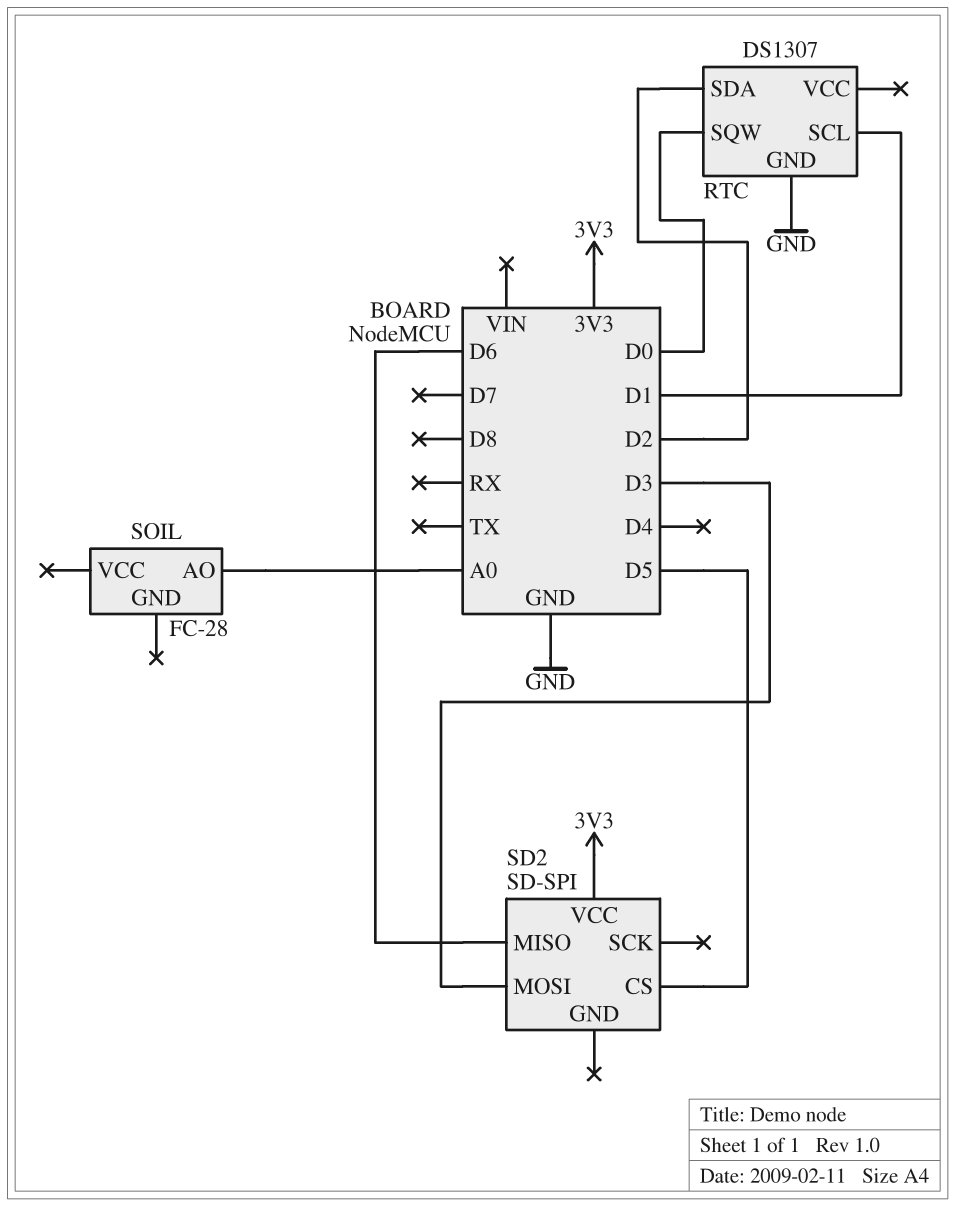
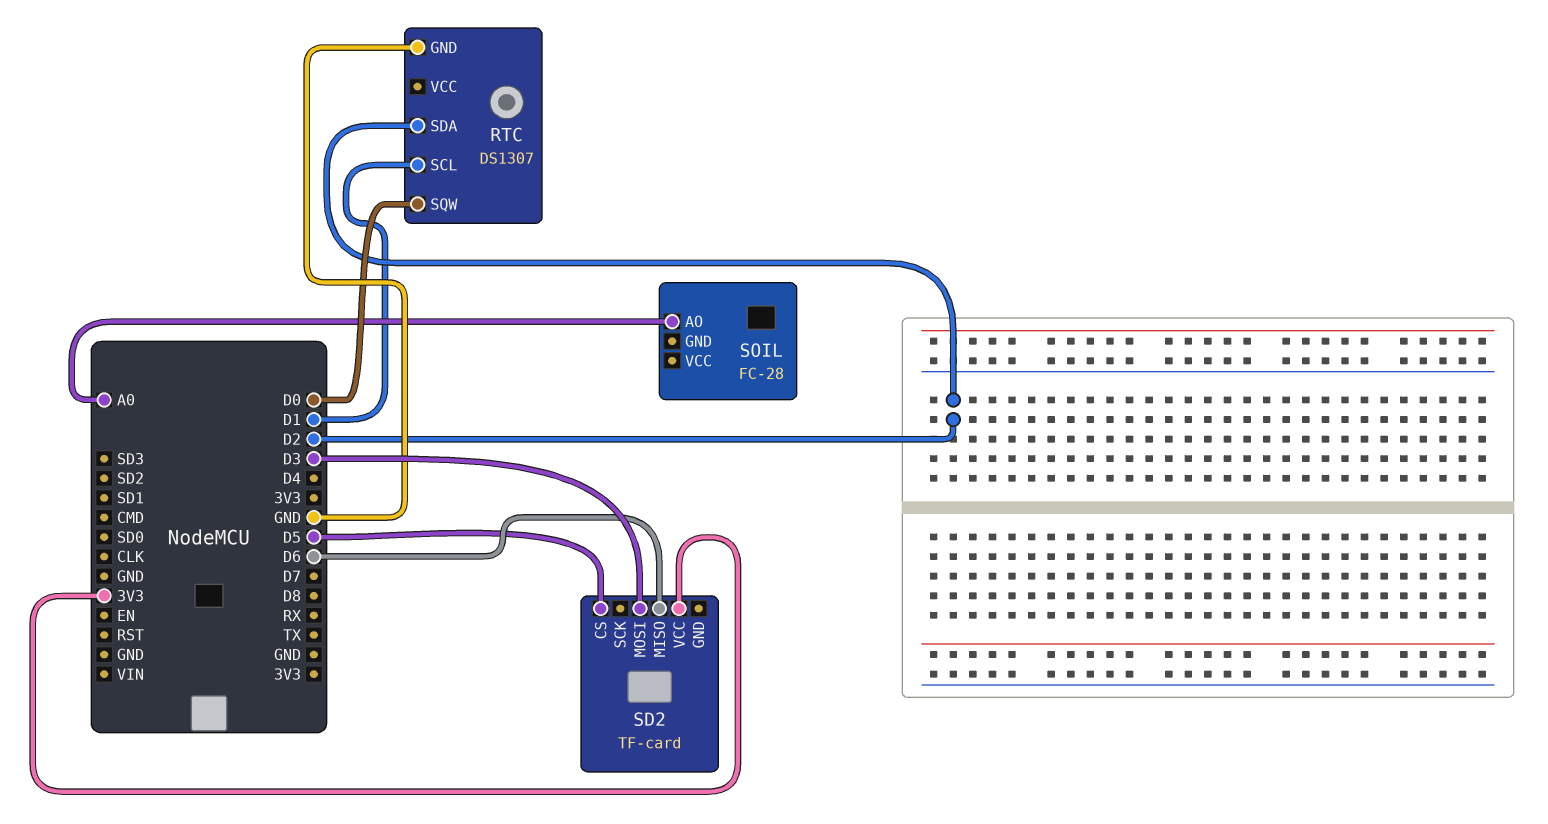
SD2: SD-SPI -> TF-card

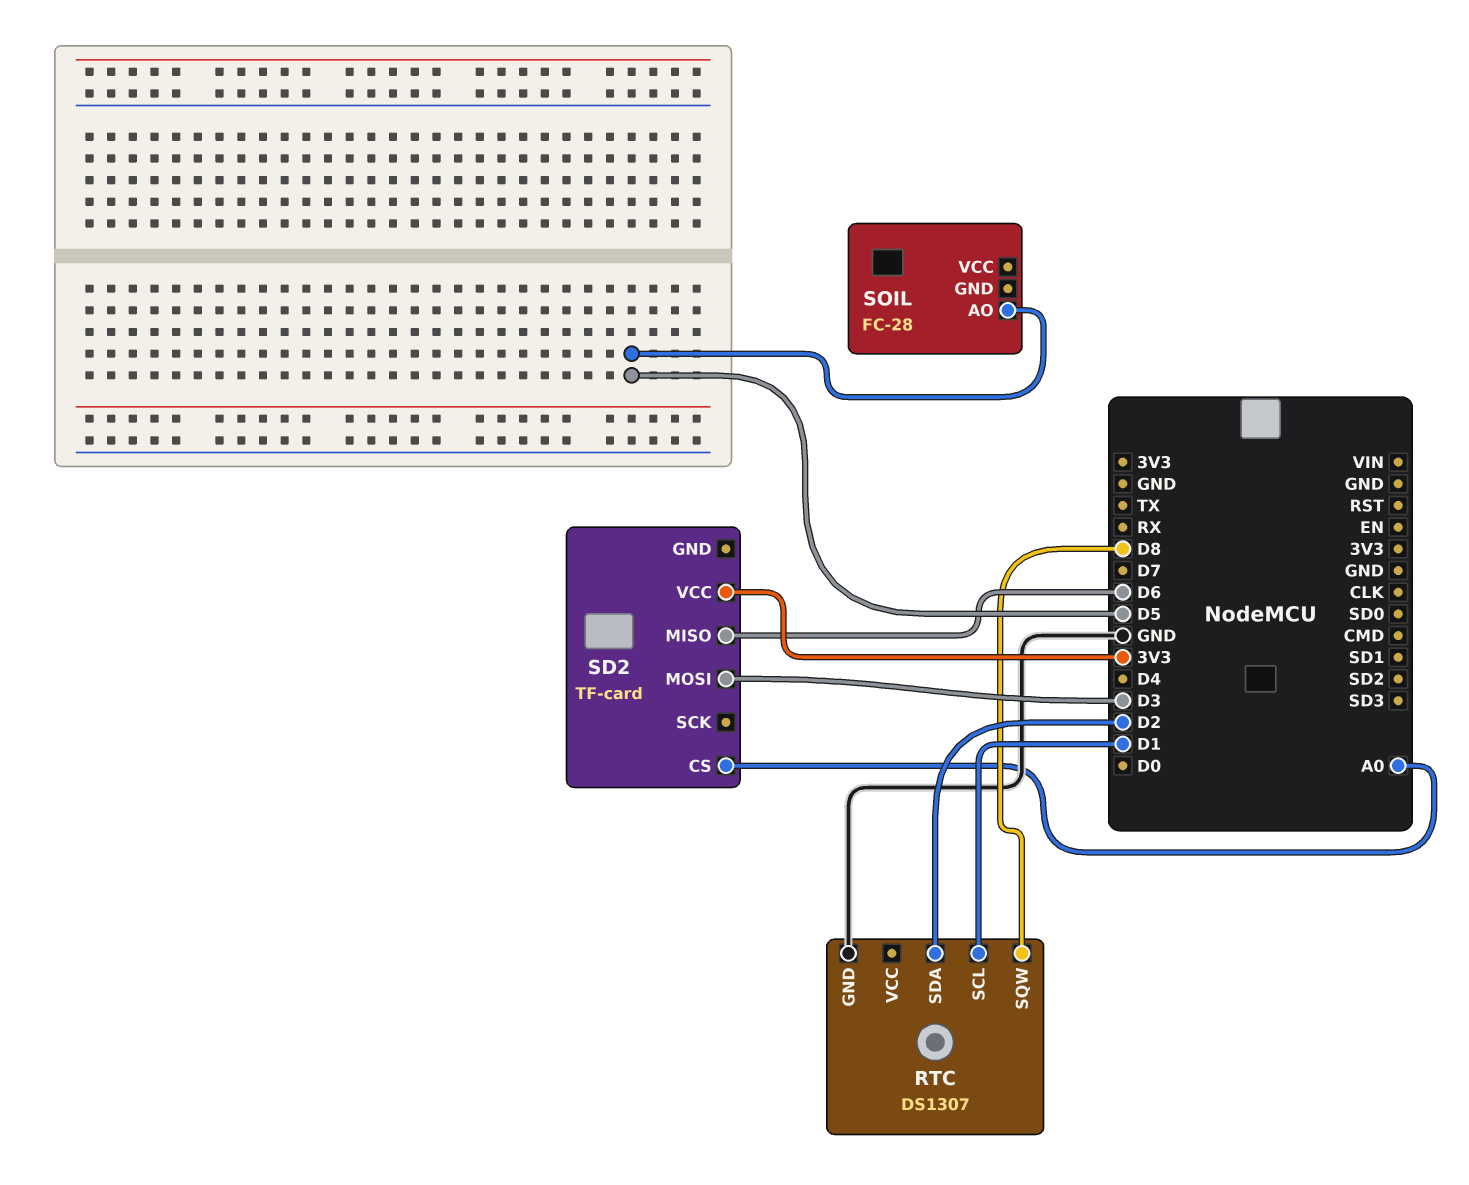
RTC pin SQW: D0 -> D8
SD2 pin CS: D5 -> A0
SOIL pin AO: A0 -> D5

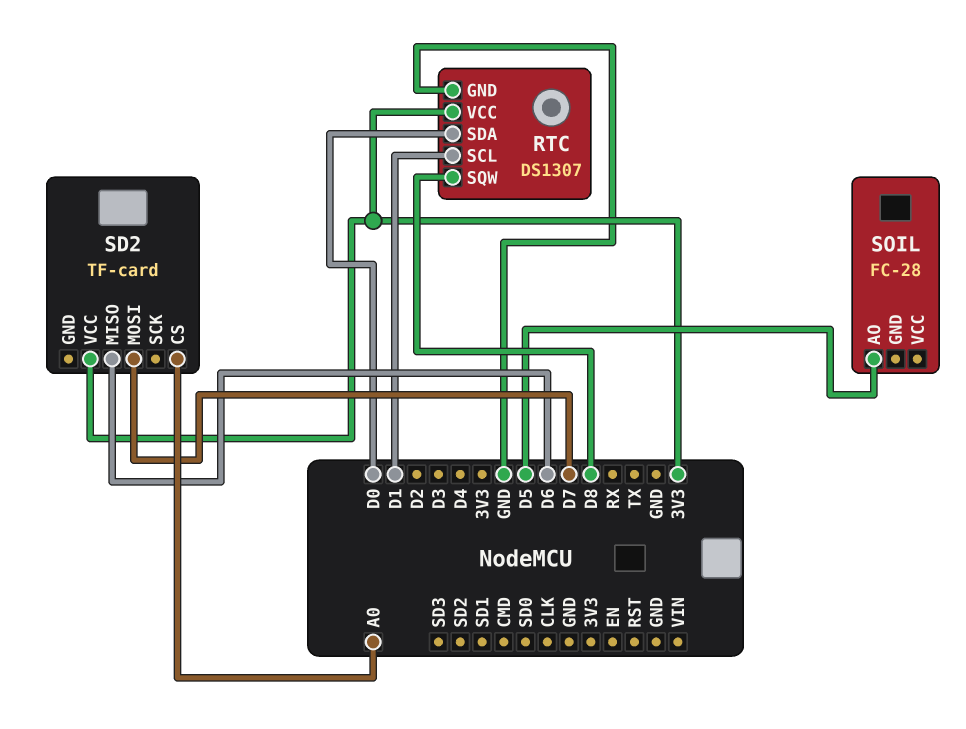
RTC pin SDA: D2 -> D0
RTC pin VCC: none -> 3V3
SD2 pin MOSI: D3 -> D7

